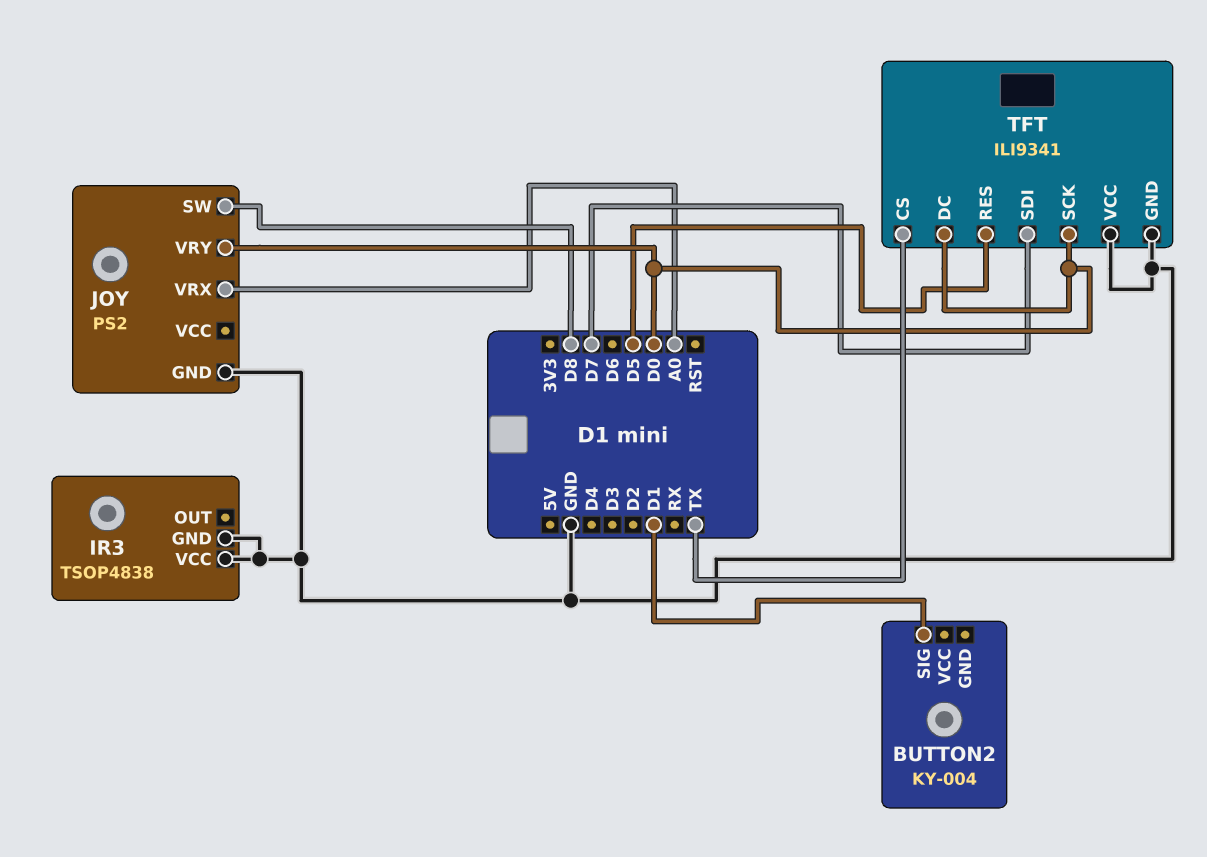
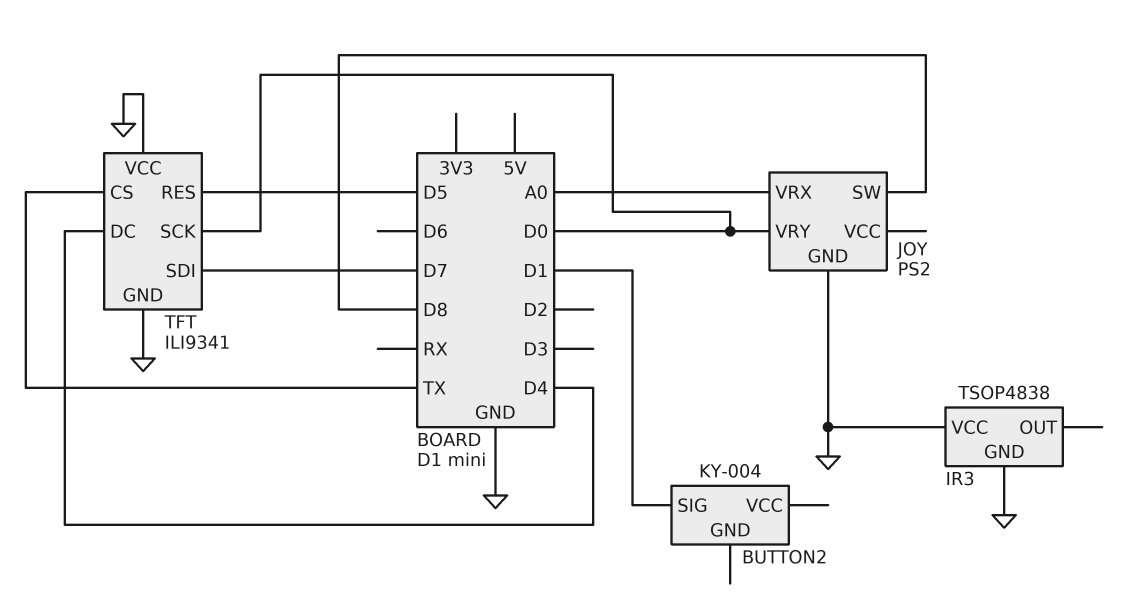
TFT pin DC: D0 -> D4

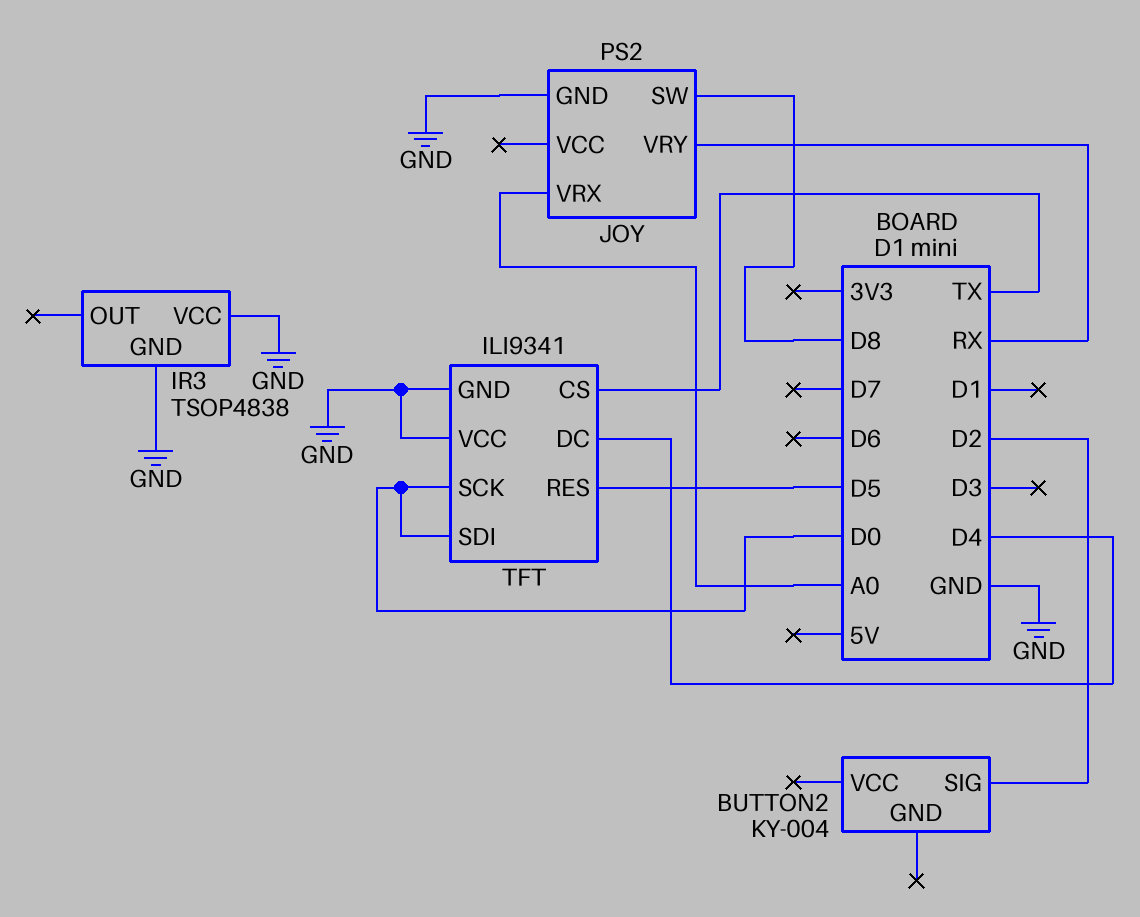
BUTTON2 pin SIG: D1 -> D2
JOY pin VRY: D0 -> RX
TFT pin SDI: D7 -> D0

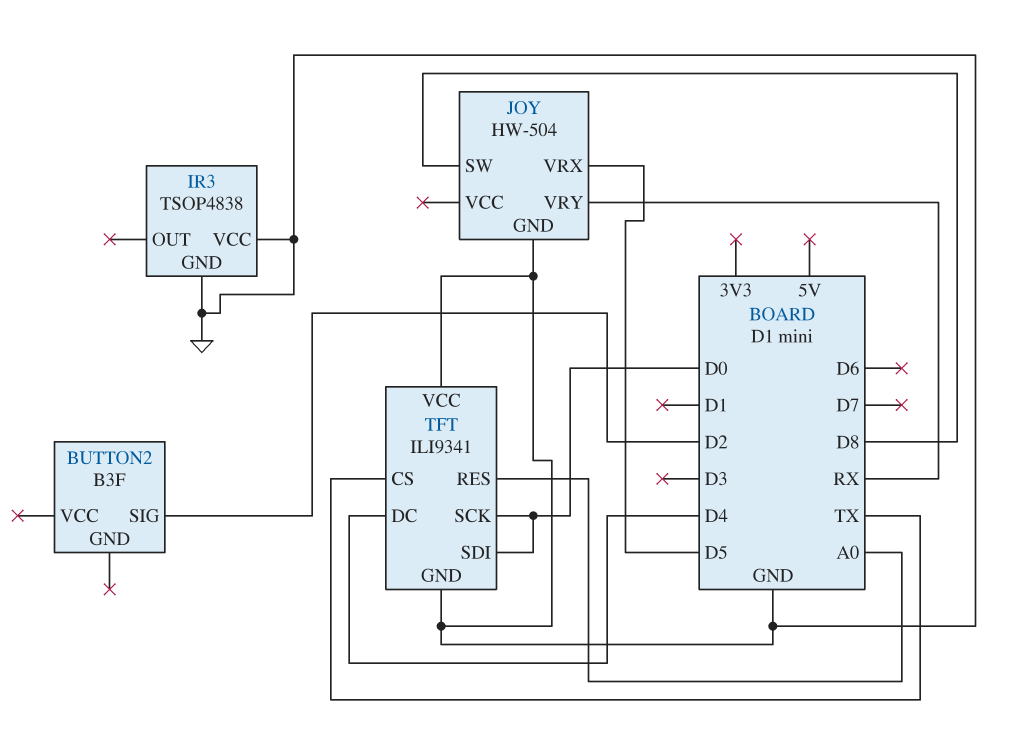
BUTTON2: KY-004 -> B3F
JOY: PS2 -> HW-504
JOY pin VRX: A0 -> D5
TFT pin RES: D5 -> A0

